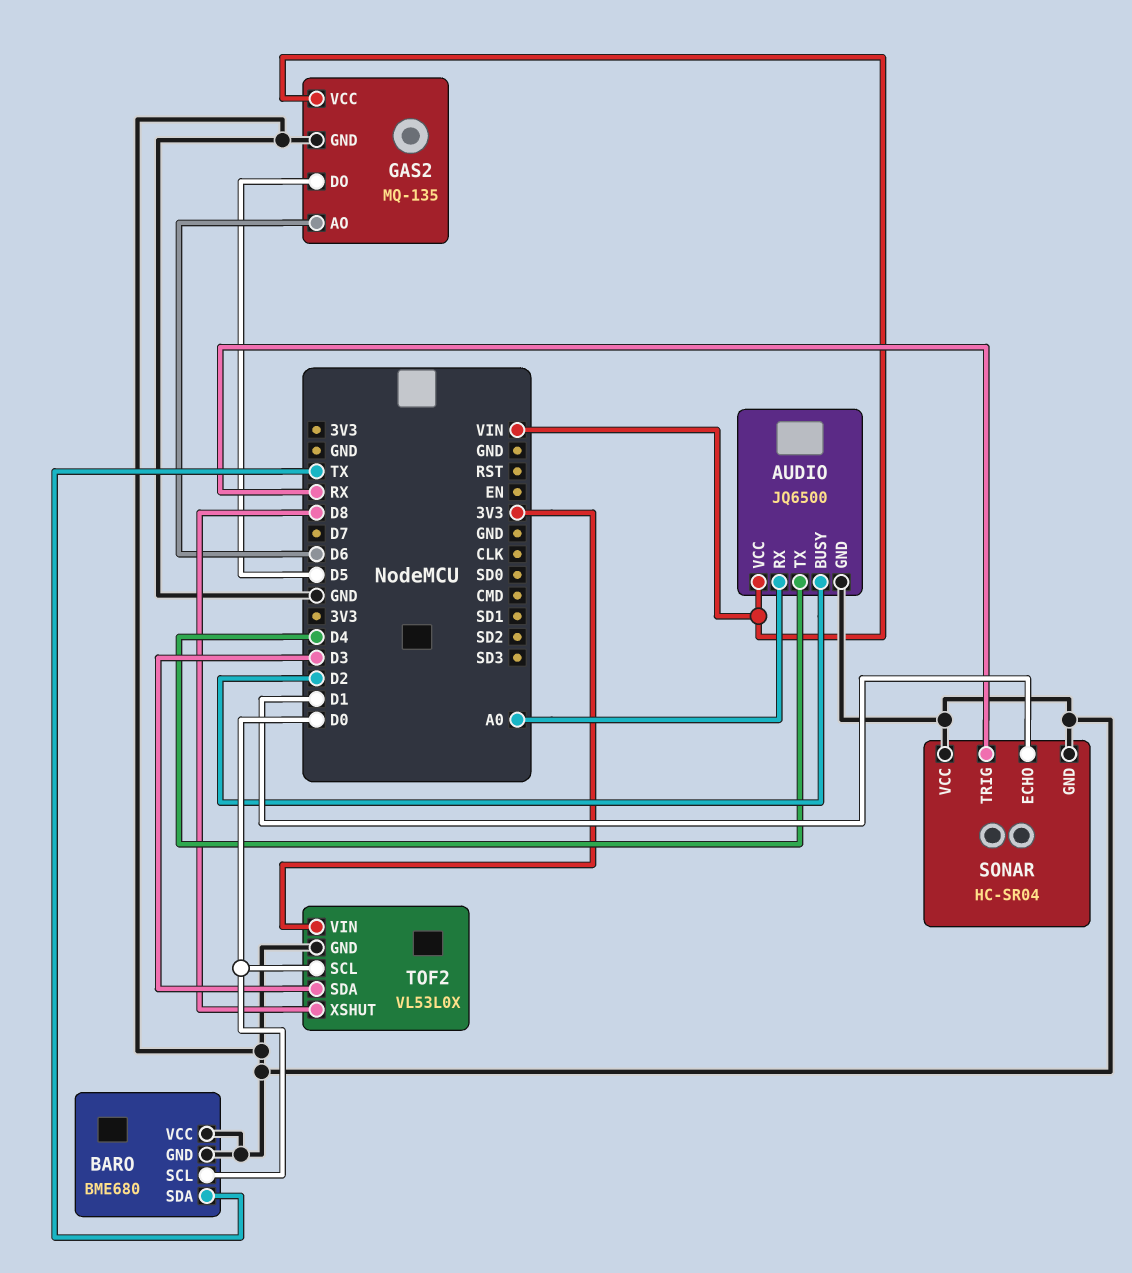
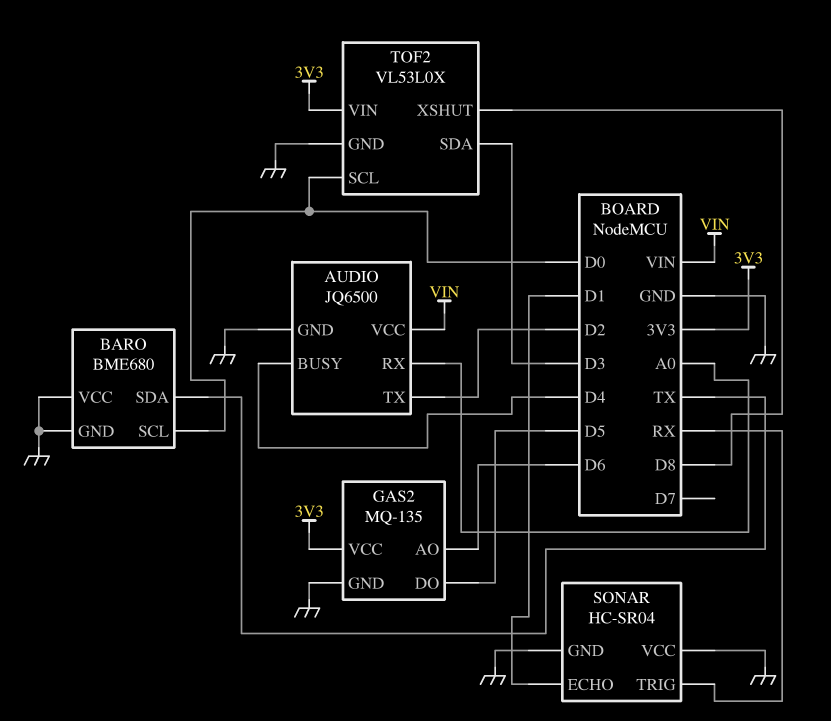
AUDIO pin BUSY: D2 -> D4
AUDIO pin TX: D4 -> D2
GAS2 pin VCC: VIN -> 3V3

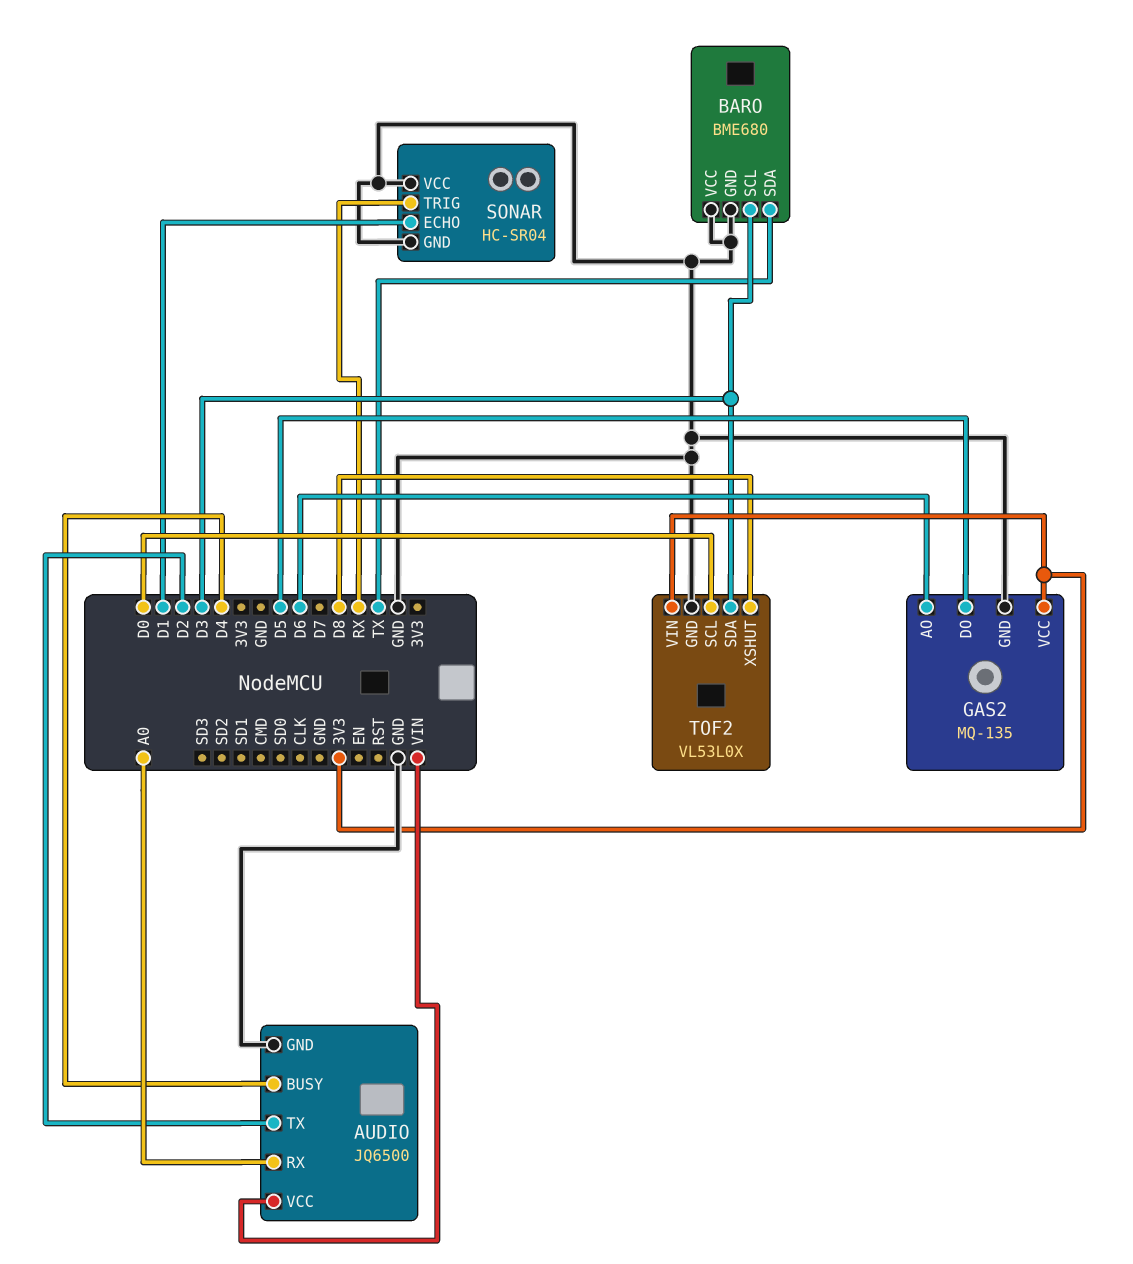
BARO pin SCL: D0 -> D3

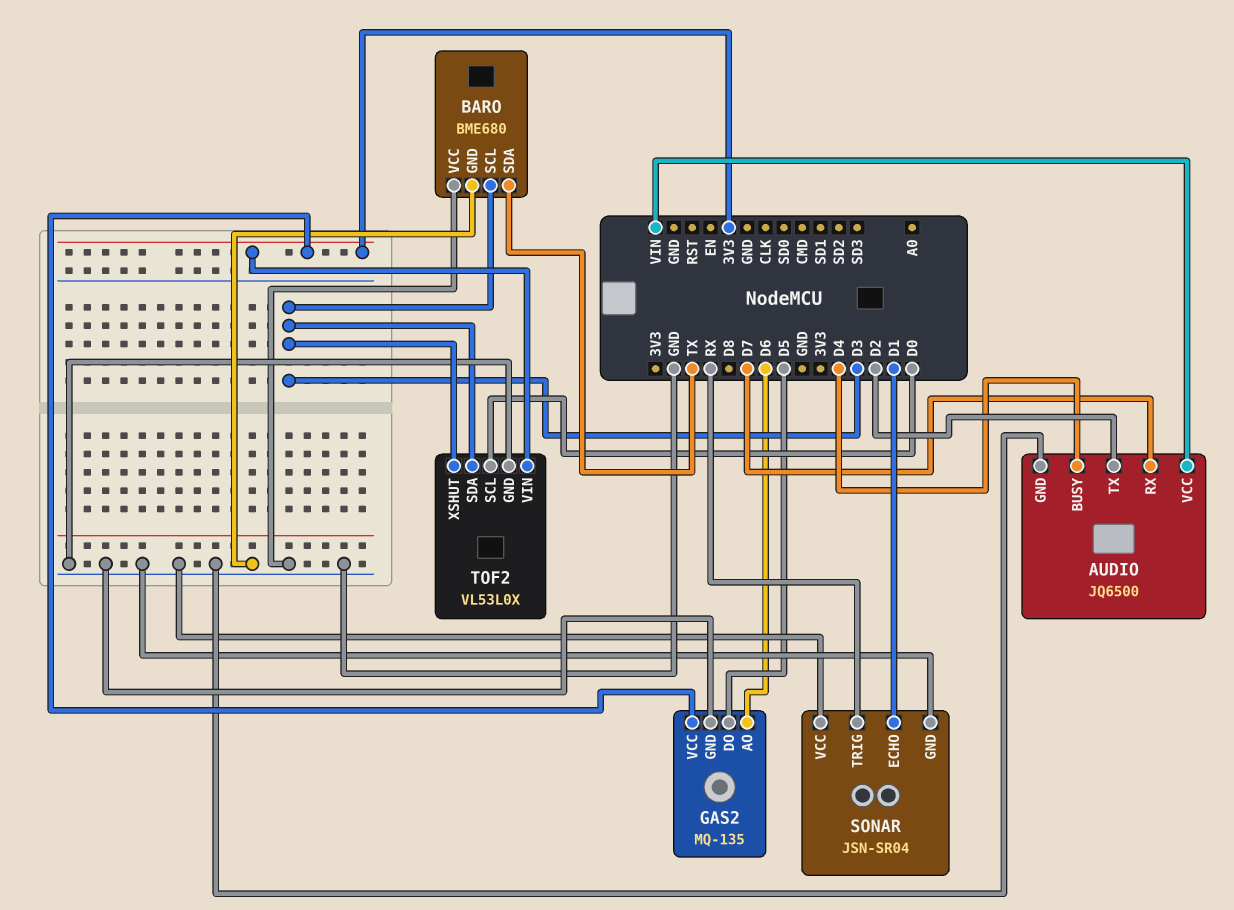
AUDIO pin RX: A0 -> D7
SONAR: HC-SR04 -> JSN-SR04
TOF2 pin XSHUT: D8 -> D3

